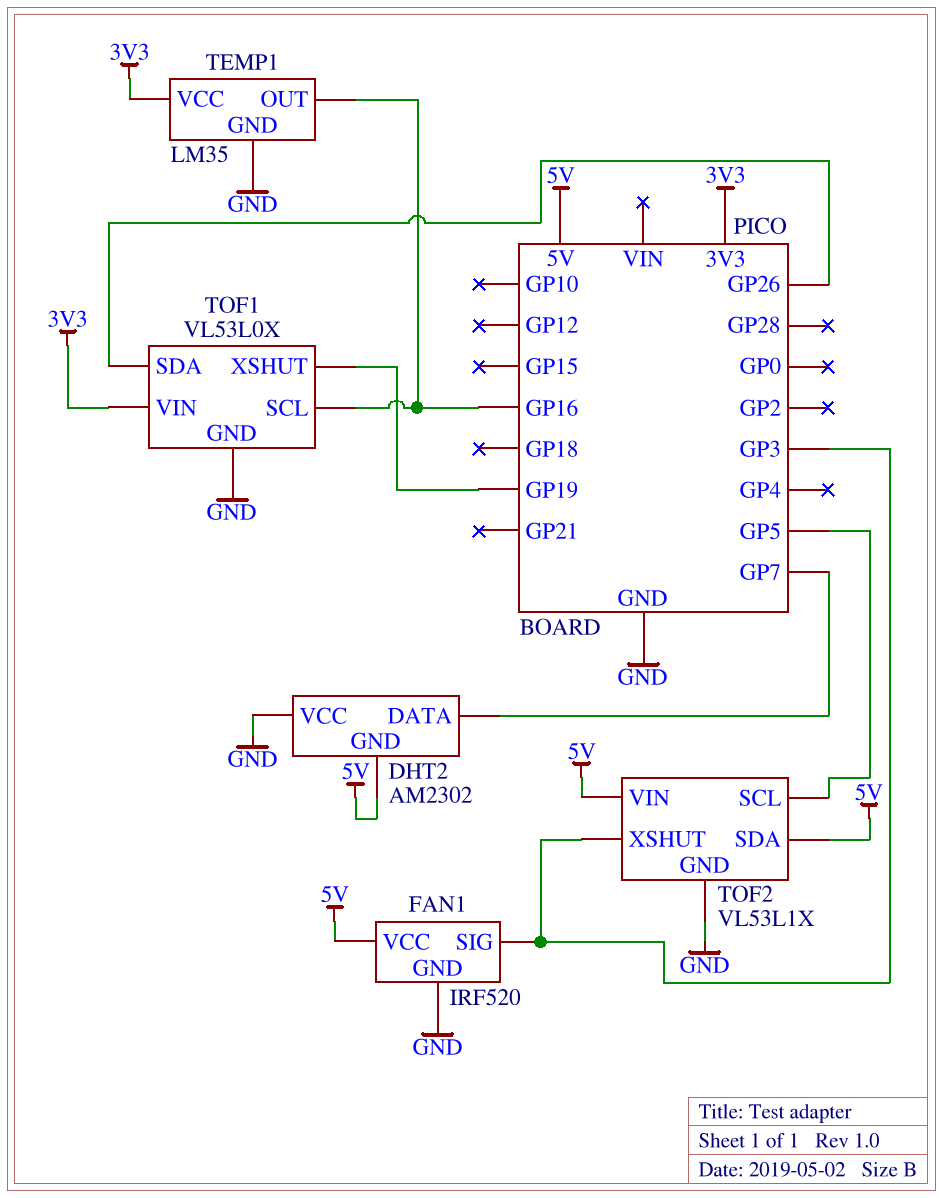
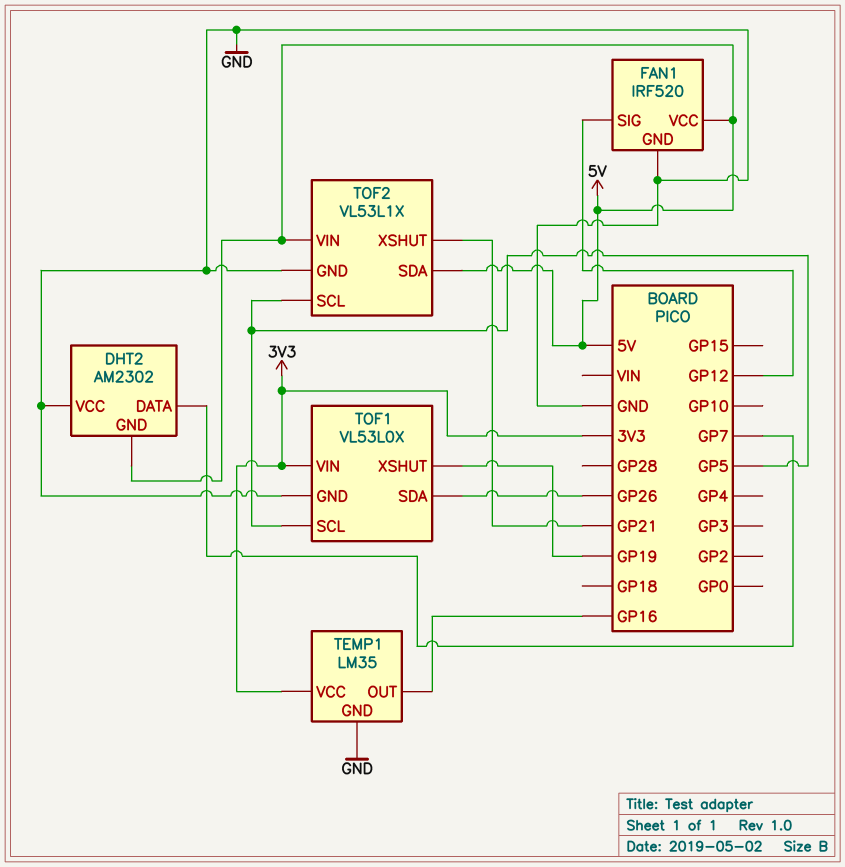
FAN1 pin SIG: GP3 -> GP12
TOF1 pin SCL: GP16 -> GP5
TOF2 pin XSHUT: GP3 -> GP21

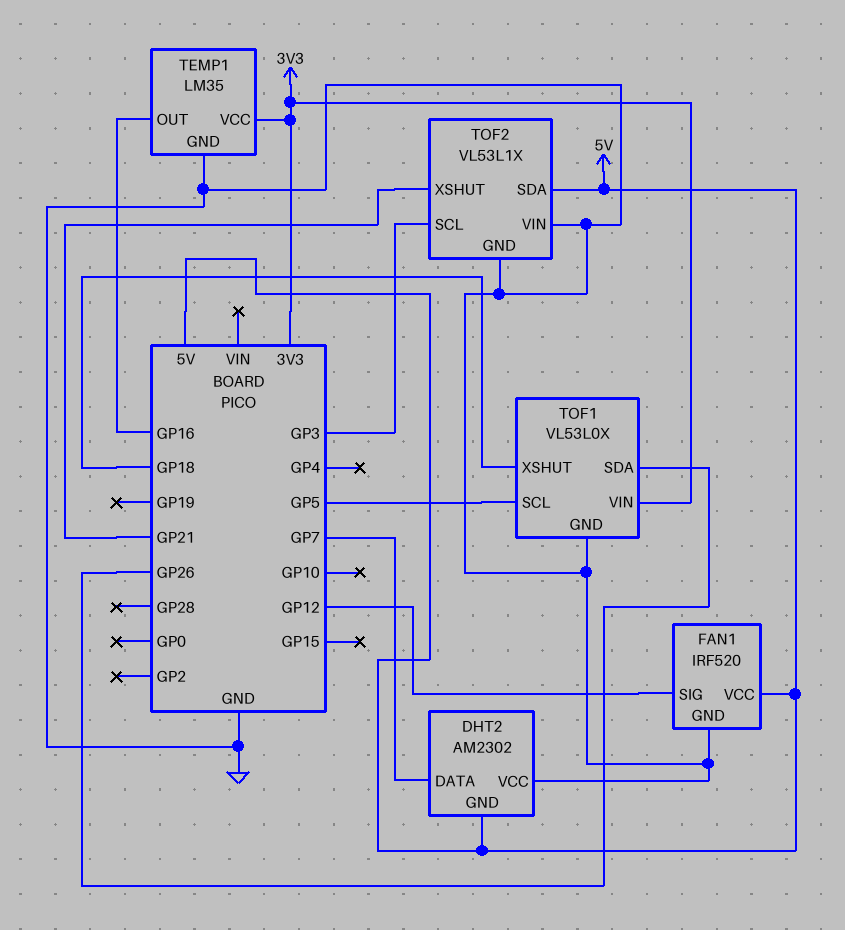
TOF1 pin XSHUT: GP19 -> GP18
TOF2 pin SCL: GP5 -> GP3
TOF2 pin VIN: 5V -> GND

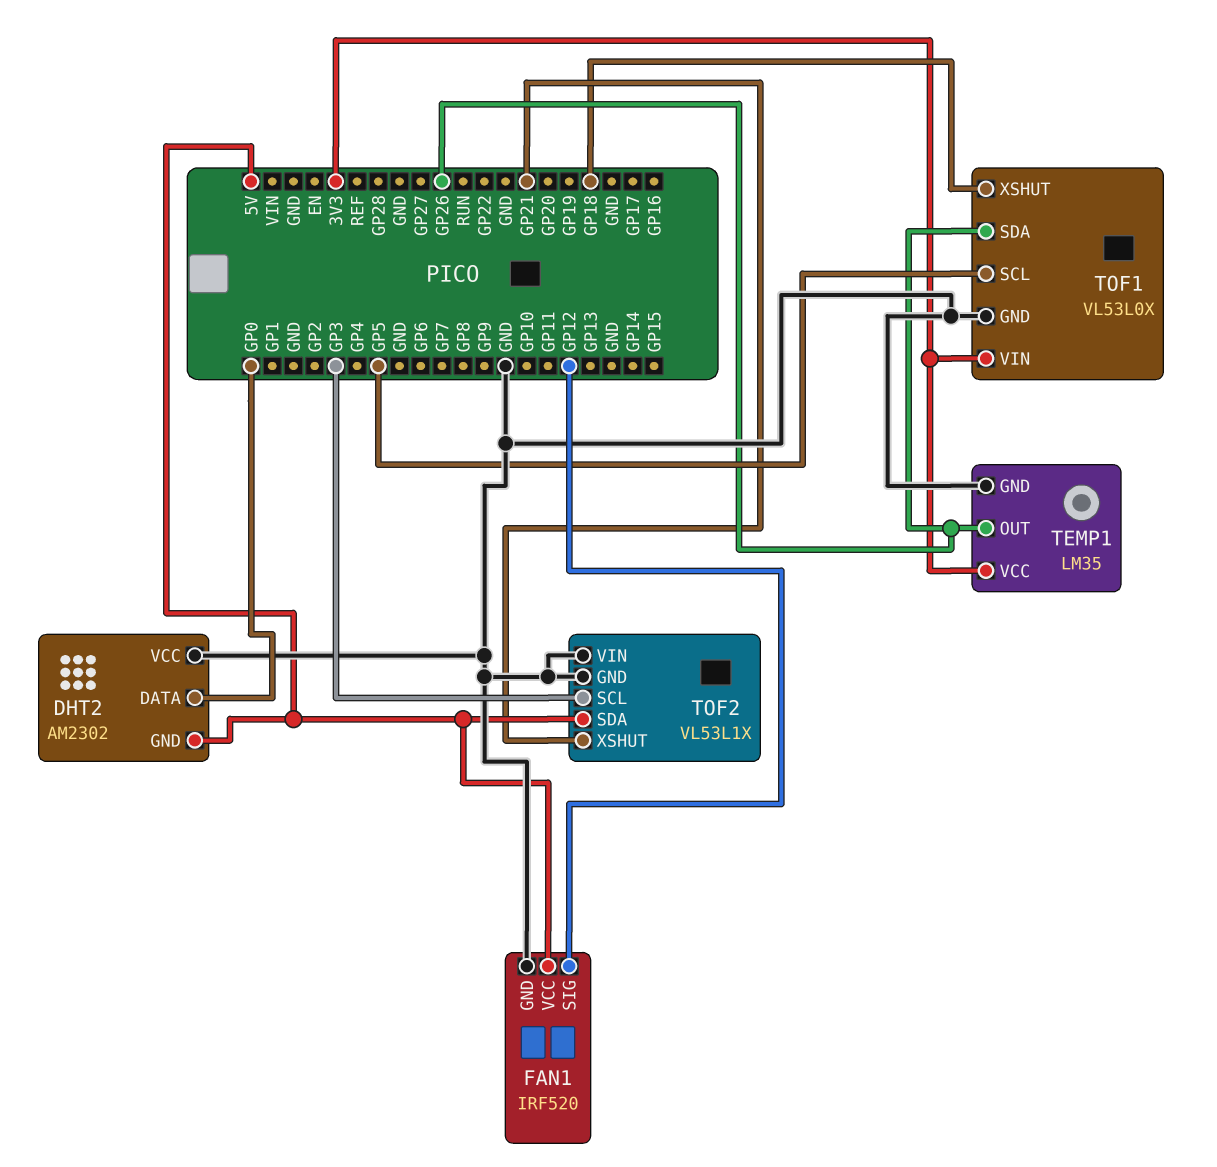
DHT2 pin DATA: GP7 -> GP0
TEMP1 pin OUT: GP16 -> GP26

